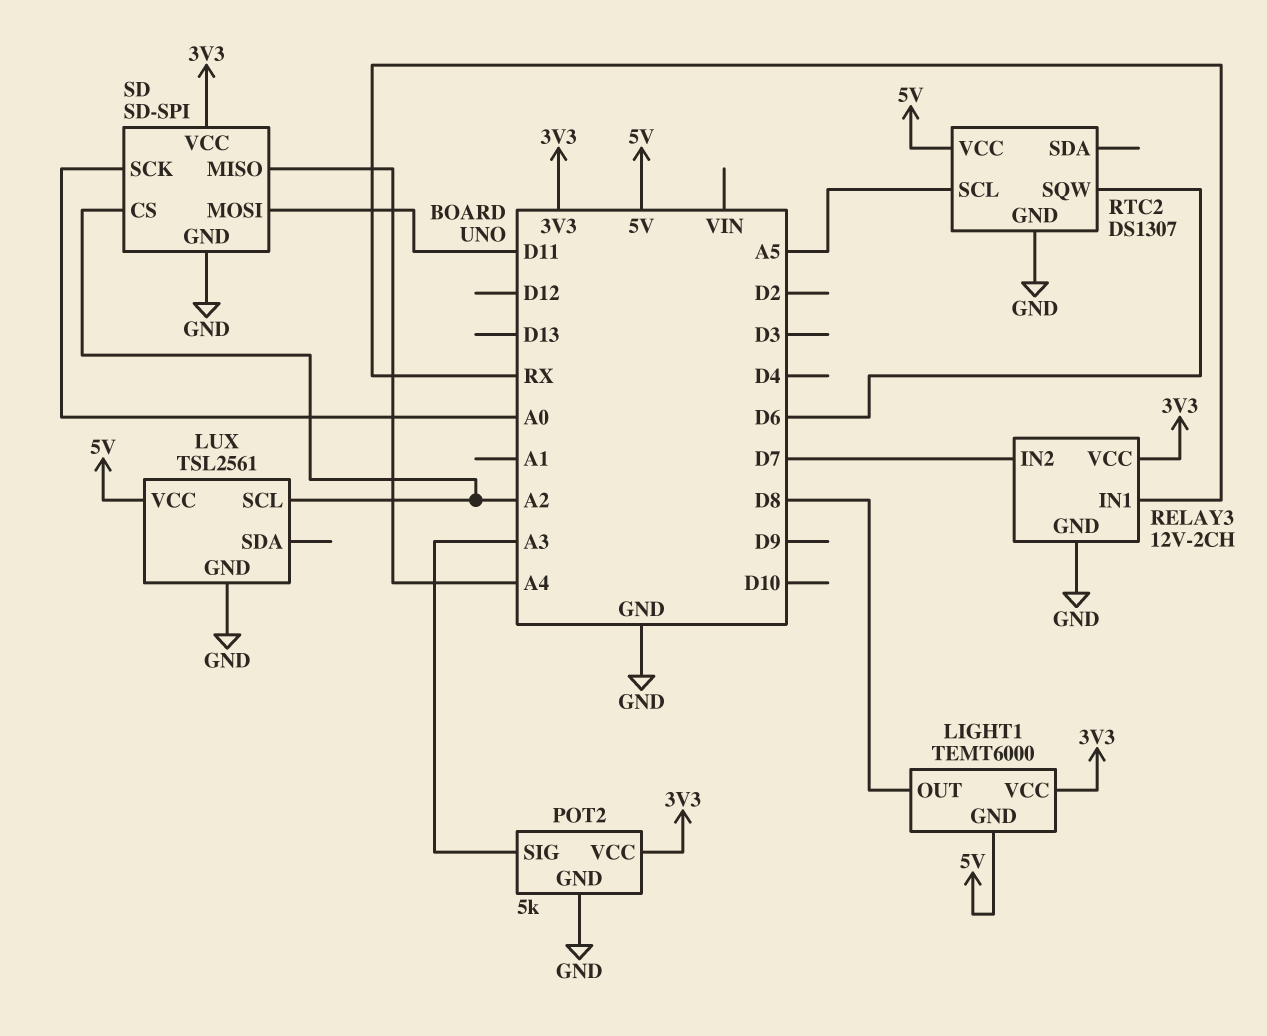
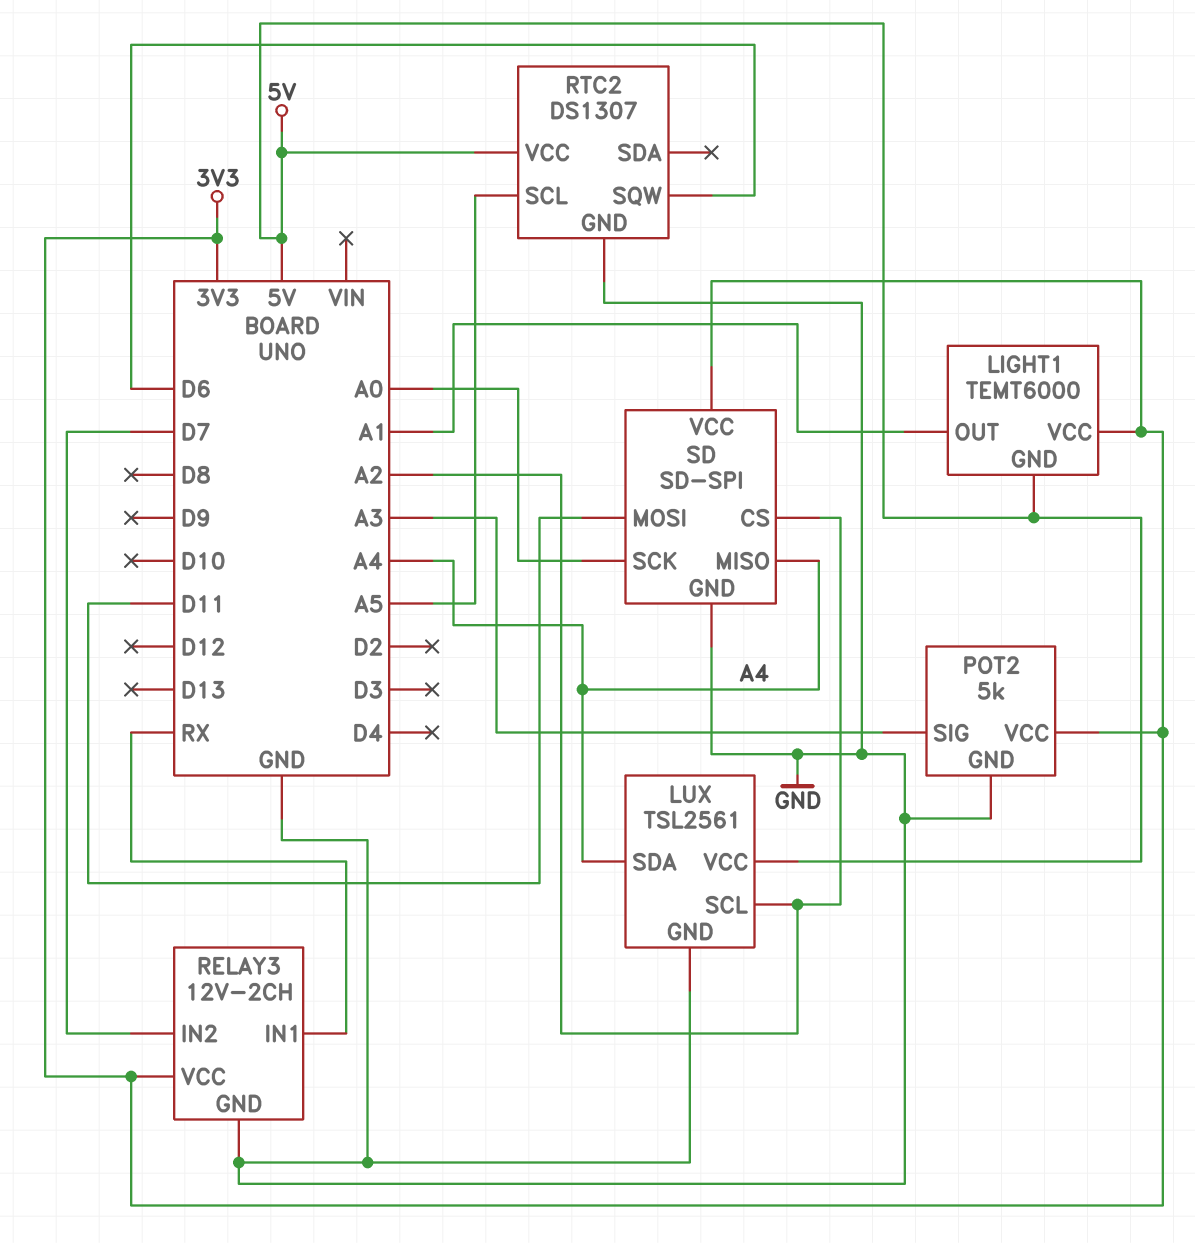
LIGHT1 pin OUT: D8 -> A1
LUX pin SDA: none -> A4

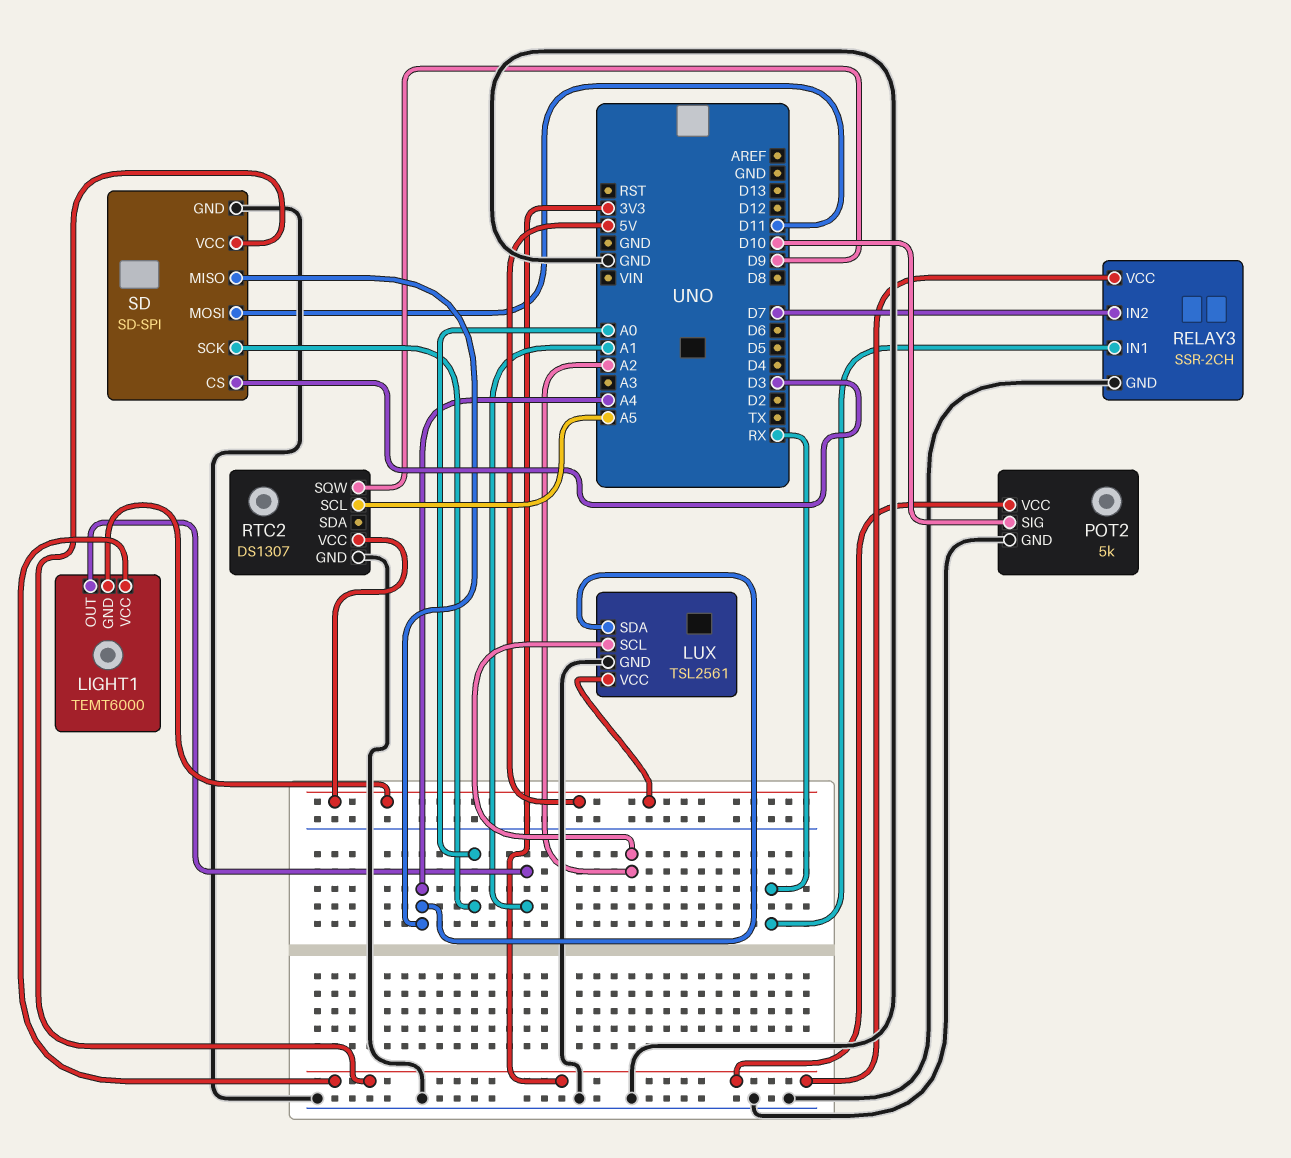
POT2 pin SIG: A3 -> D10
RELAY3: 12V-2CH -> SSR-2CH
RTC2 pin SQW: D6 -> D9
SD pin CS: A2 -> D3

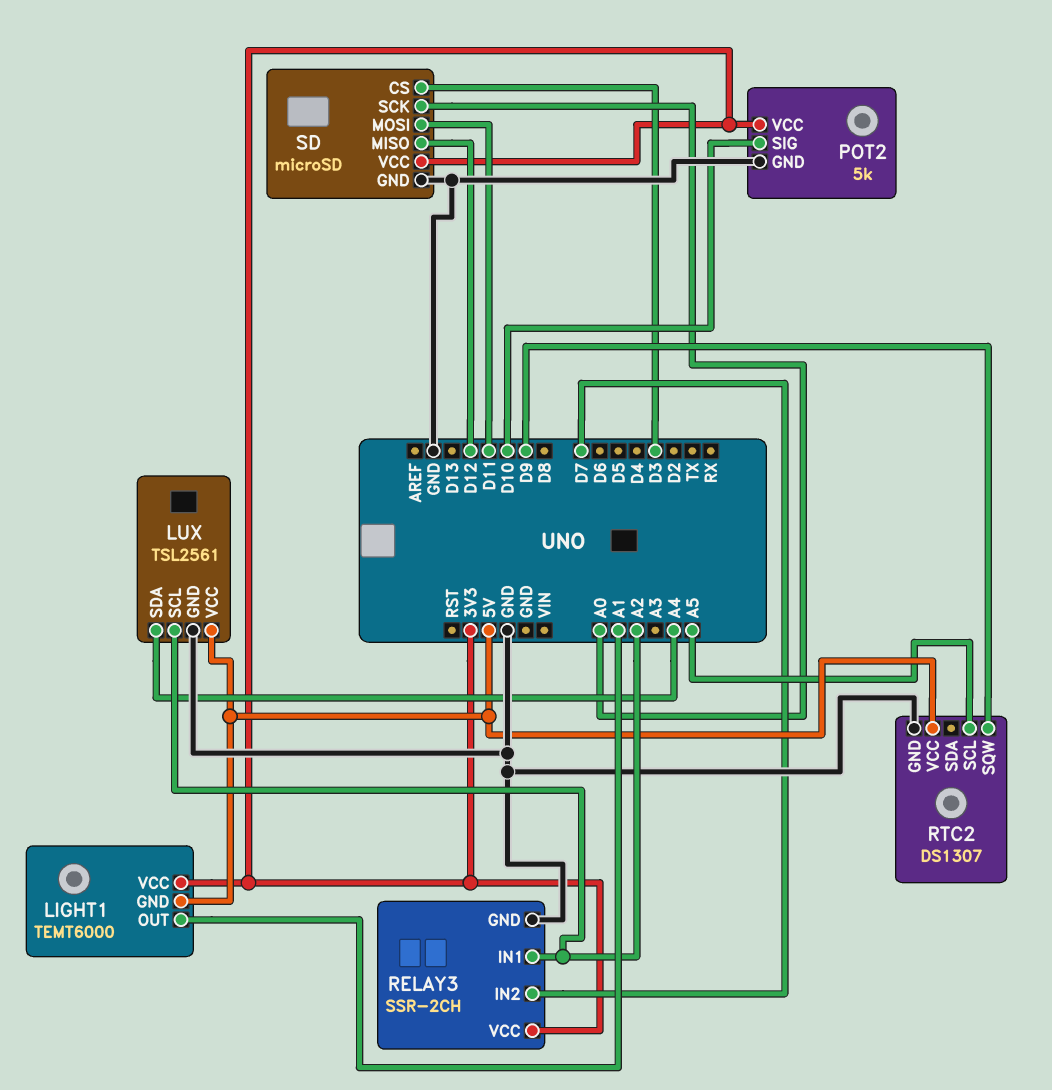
RELAY3 pin IN1: RX -> A2
SD: SD-SPI -> microSD
SD pin MISO: A4 -> D12

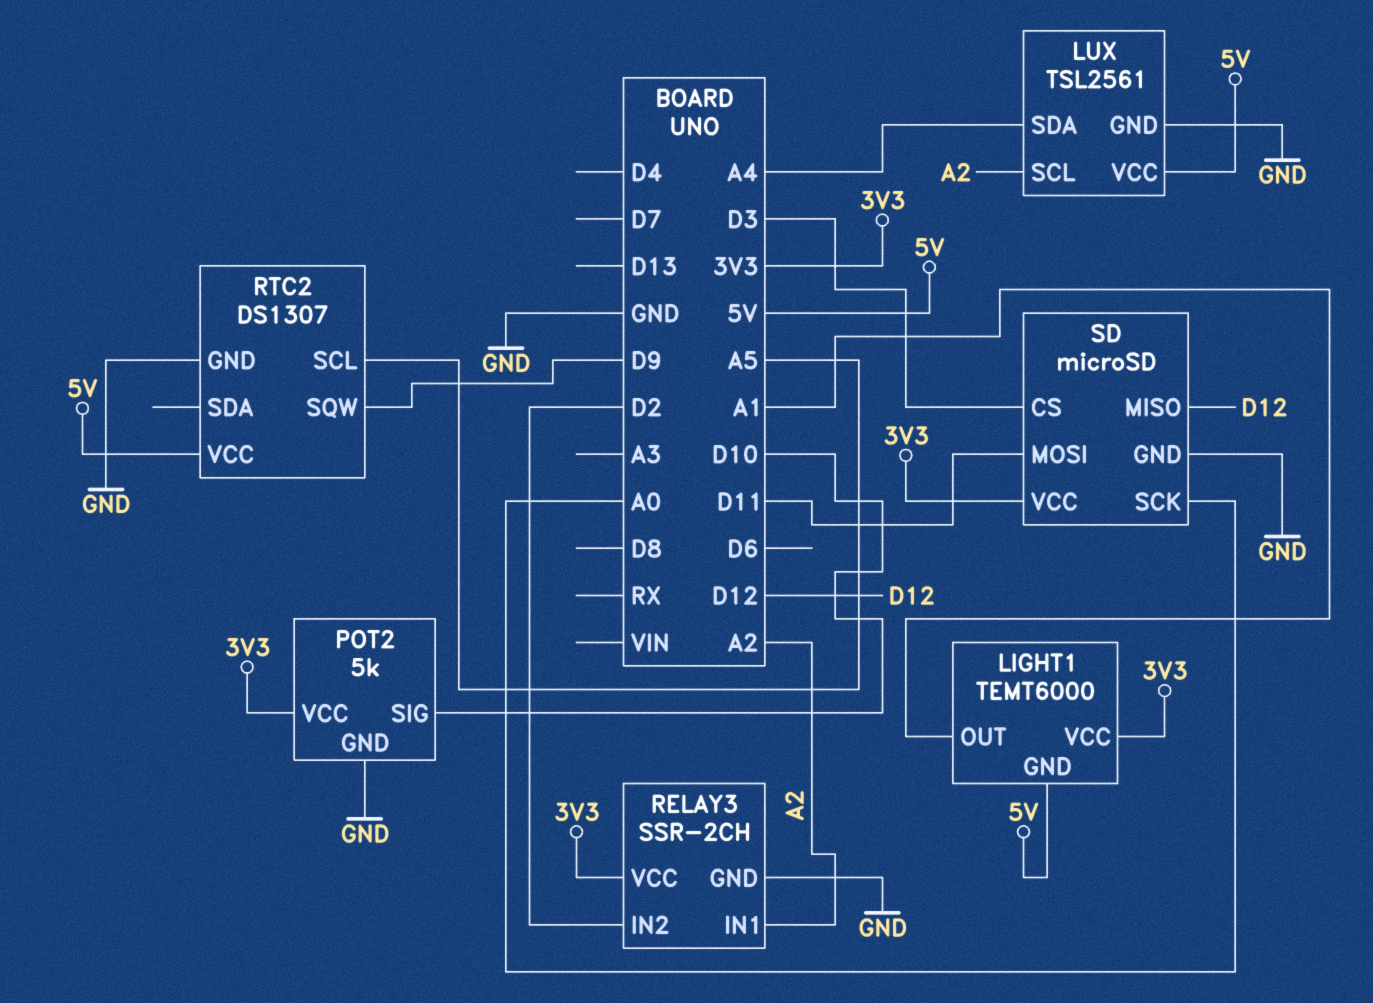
RELAY3 pin IN2: D7 -> D2

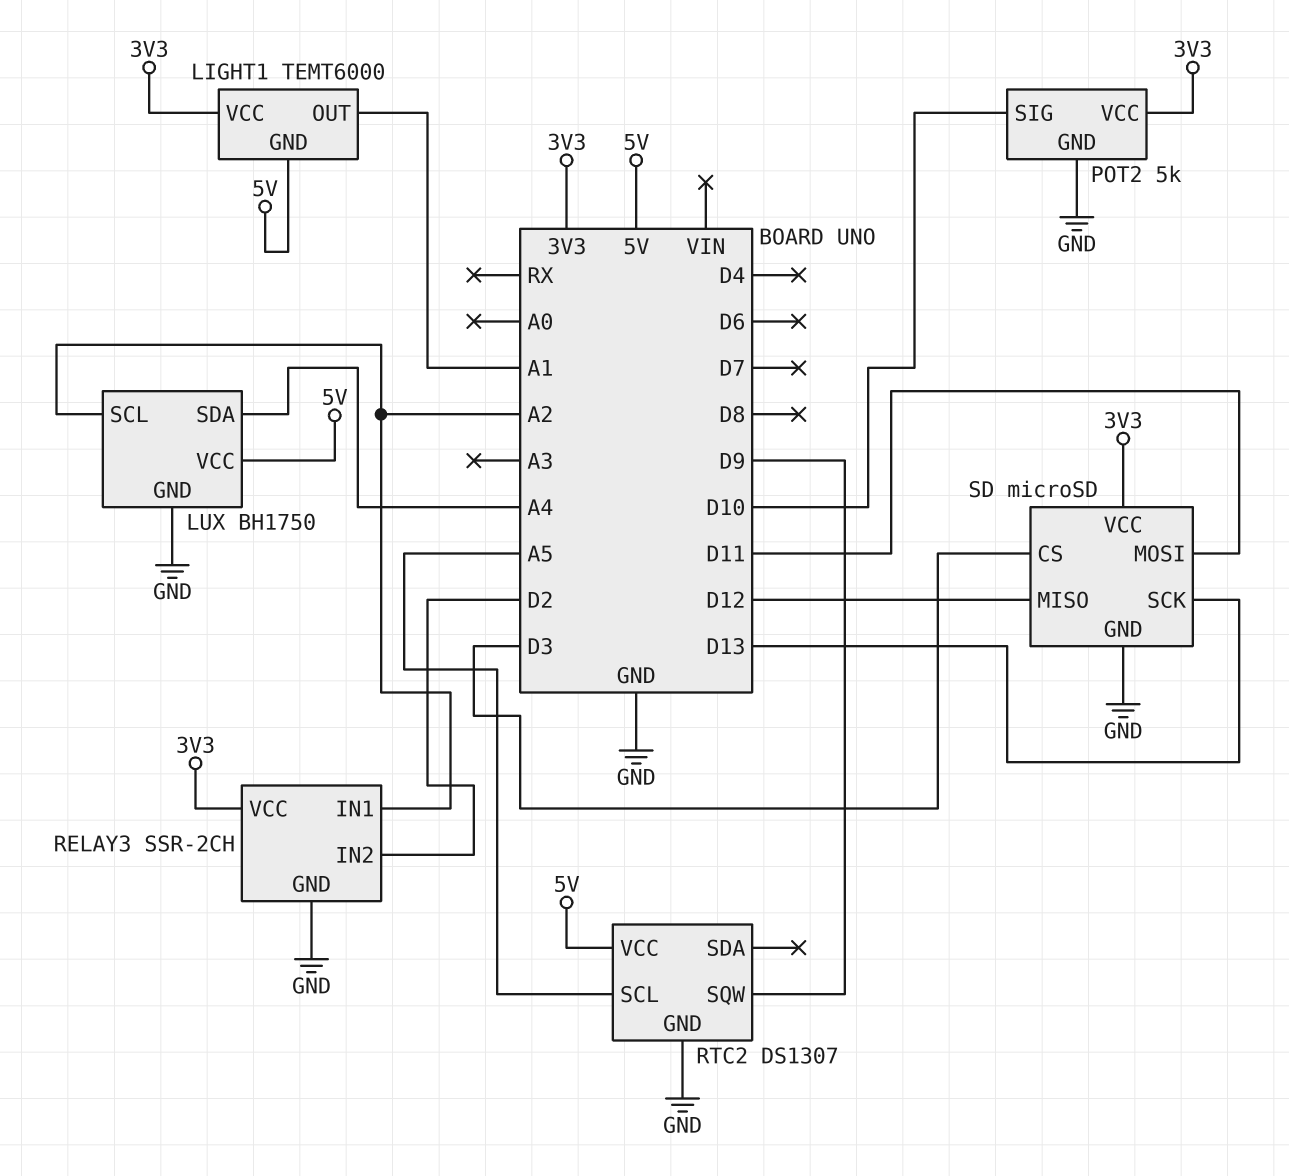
LUX: TSL2561 -> BH1750
SD pin SCK: A0 -> D13

